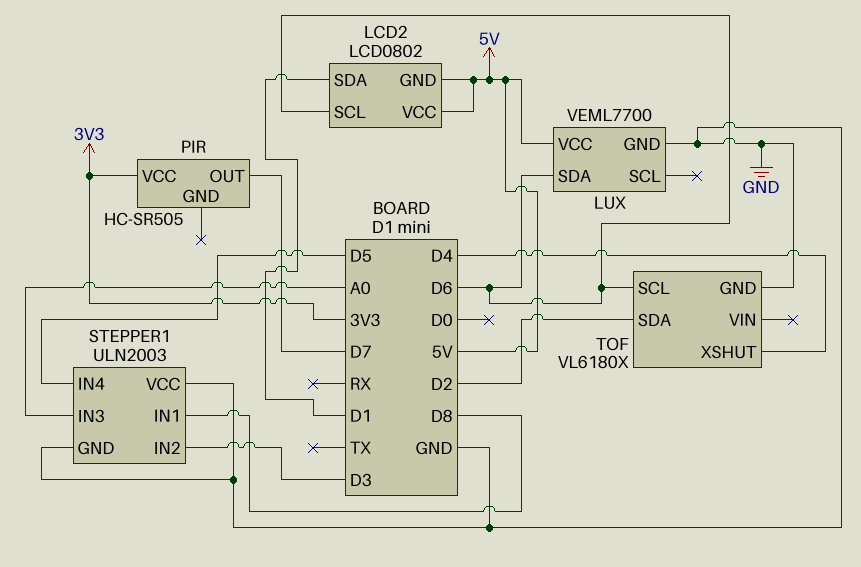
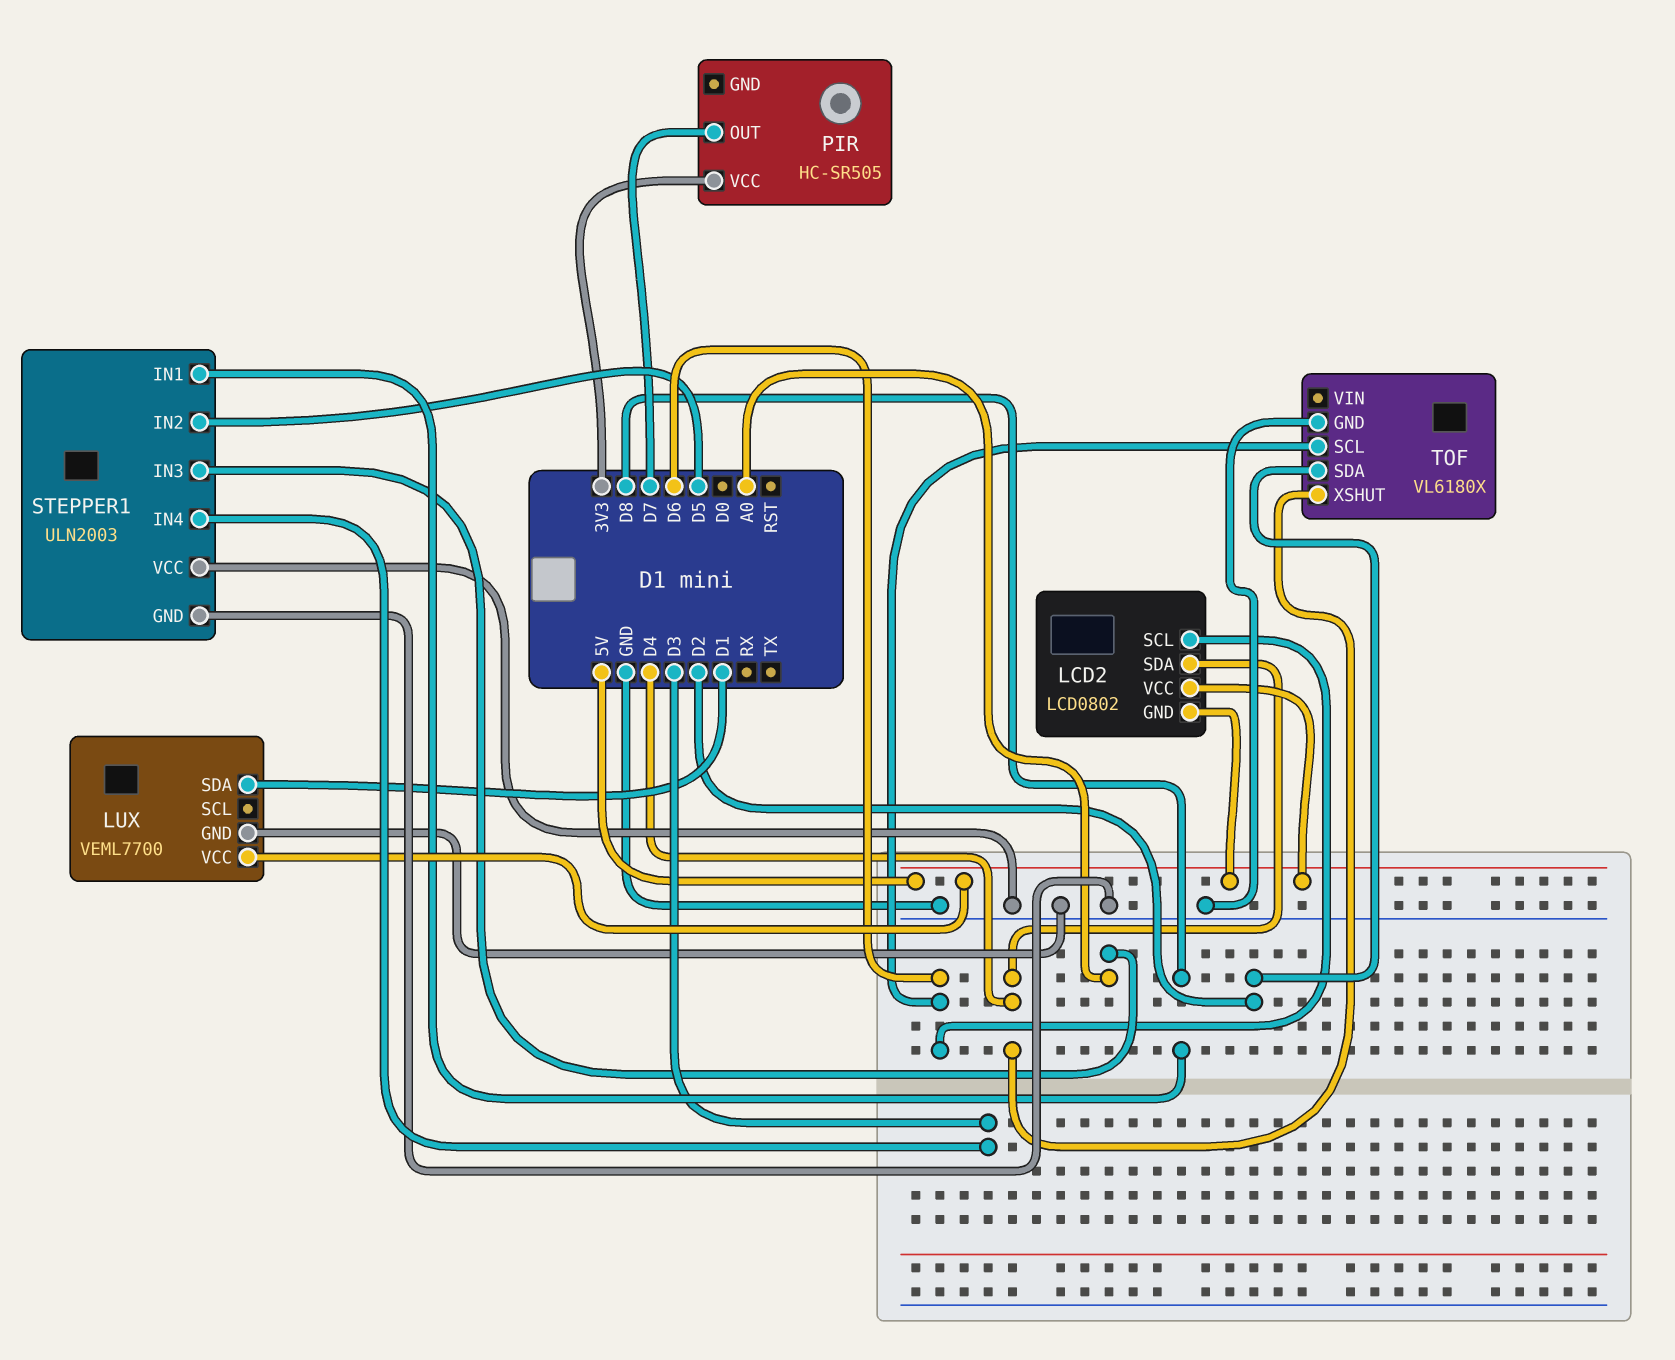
LCD2 pin SDA: D1 -> D4
LUX pin SDA: D6 -> D1
STEPPER1 pin IN2: D3 -> D5
STEPPER1 pin IN4: D5 -> D3

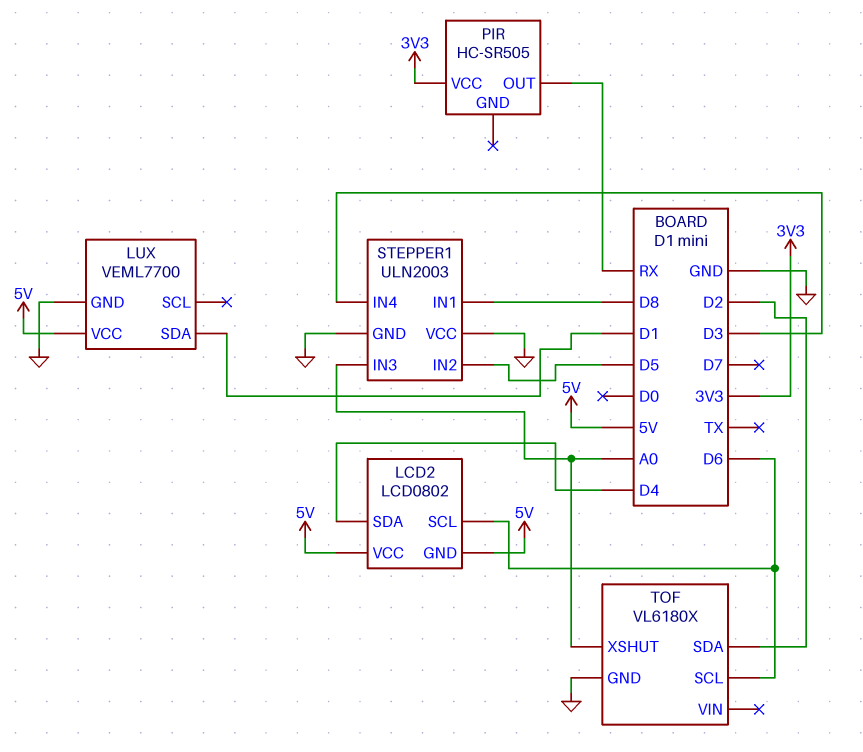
PIR pin OUT: D7 -> RX
TOF pin XSHUT: D4 -> A0

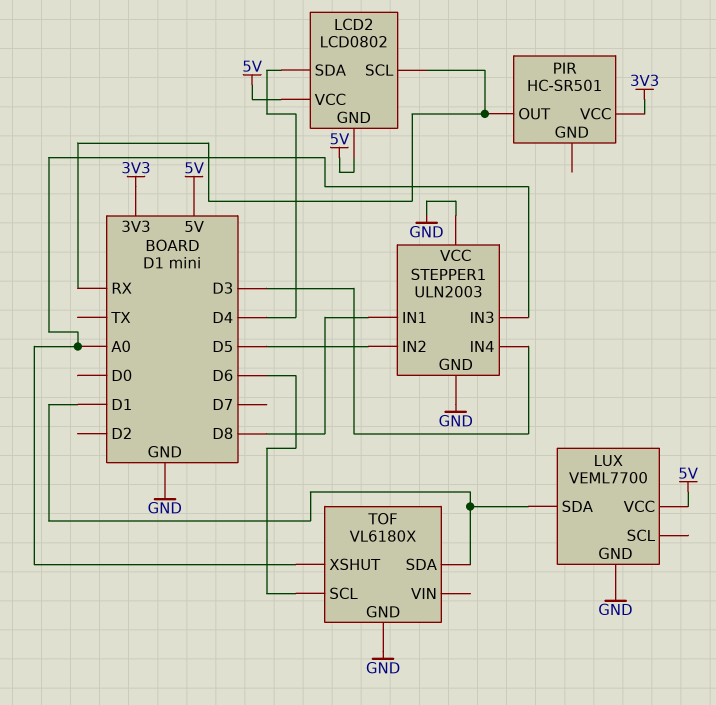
LCD2 pin SCL: D6 -> RX
PIR: HC-SR505 -> HC-SR501
TOF pin SDA: D2 -> D1

